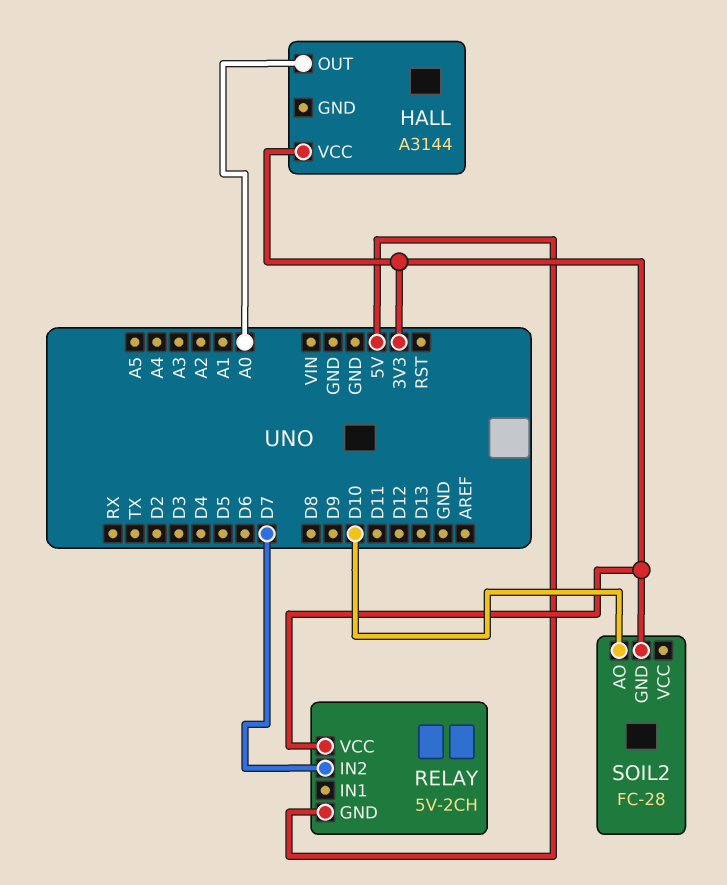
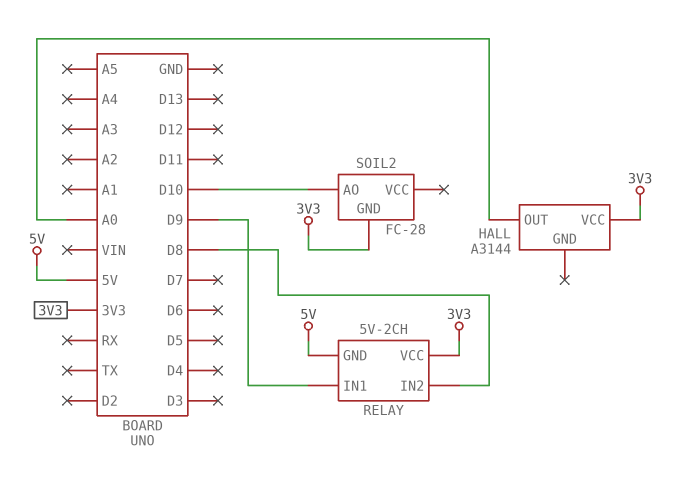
RELAY pin IN1: none -> D9
RELAY pin IN2: D7 -> D8

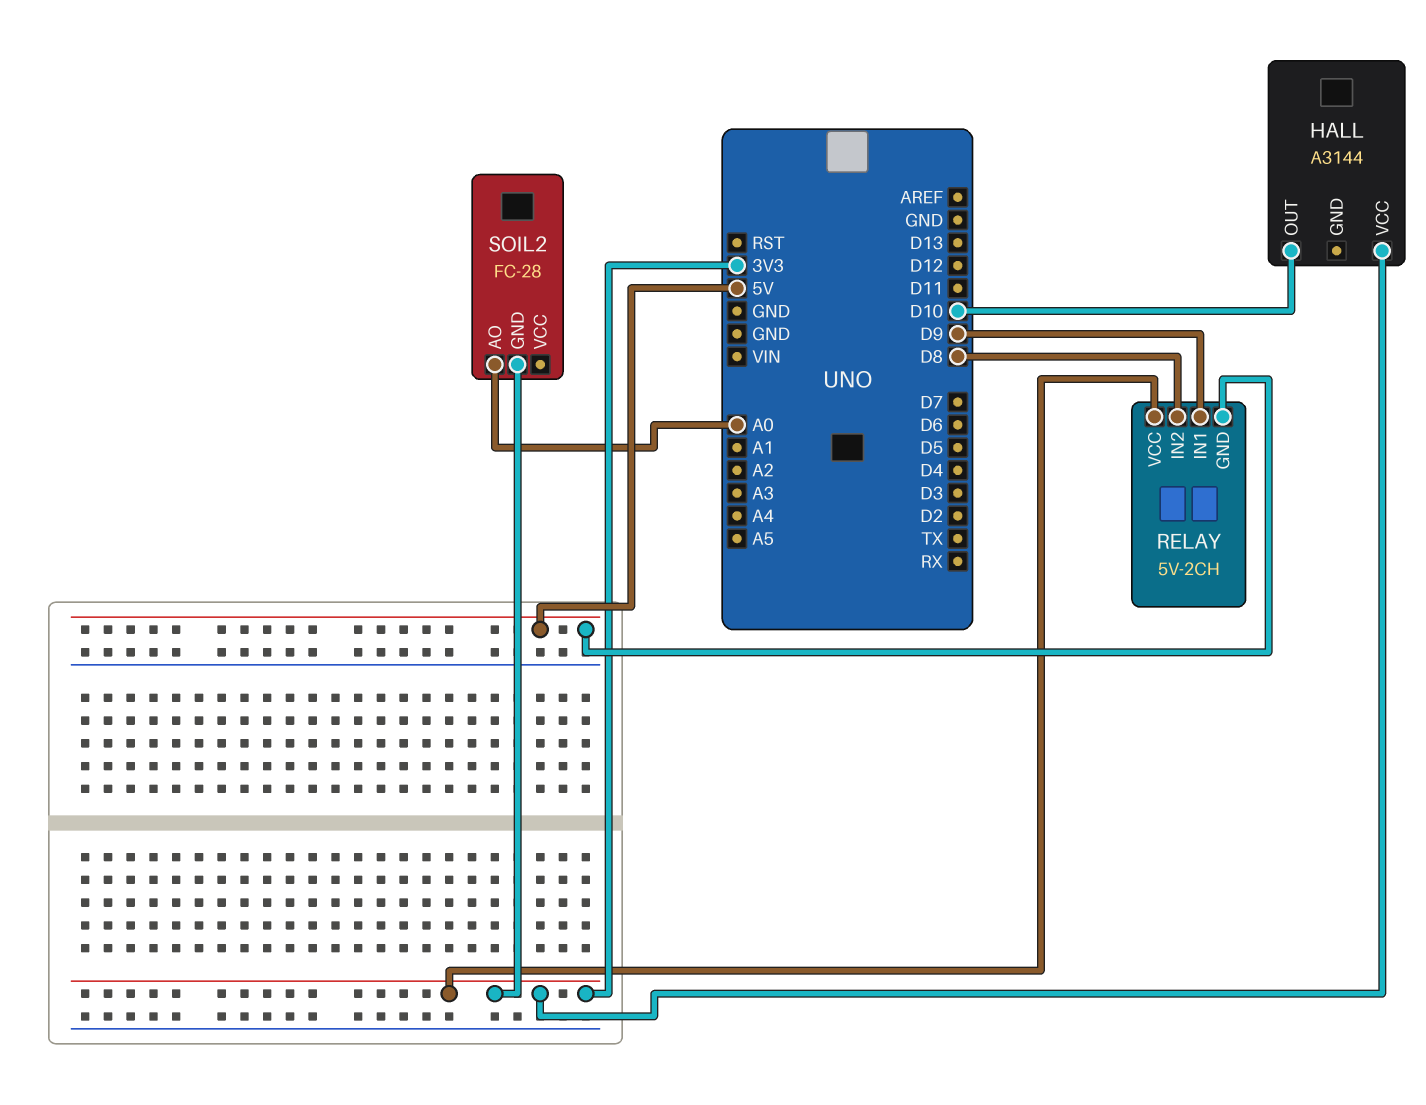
HALL pin OUT: A0 -> D10
SOIL2 pin AO: D10 -> A0

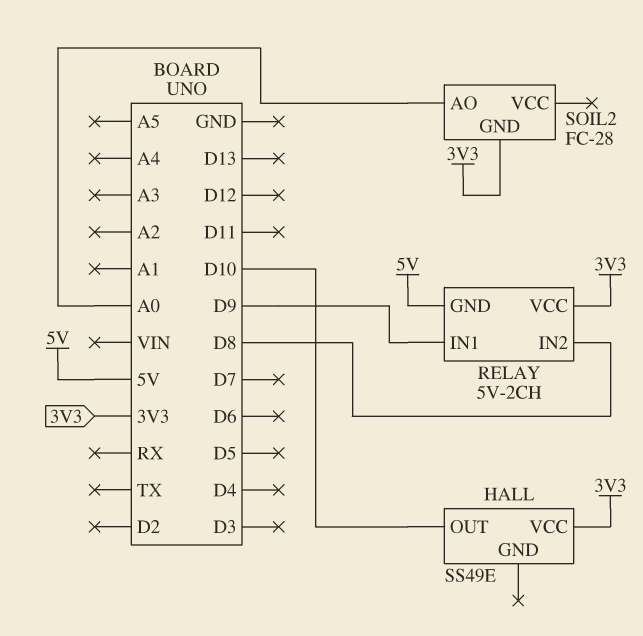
HALL: A3144 -> SS49E

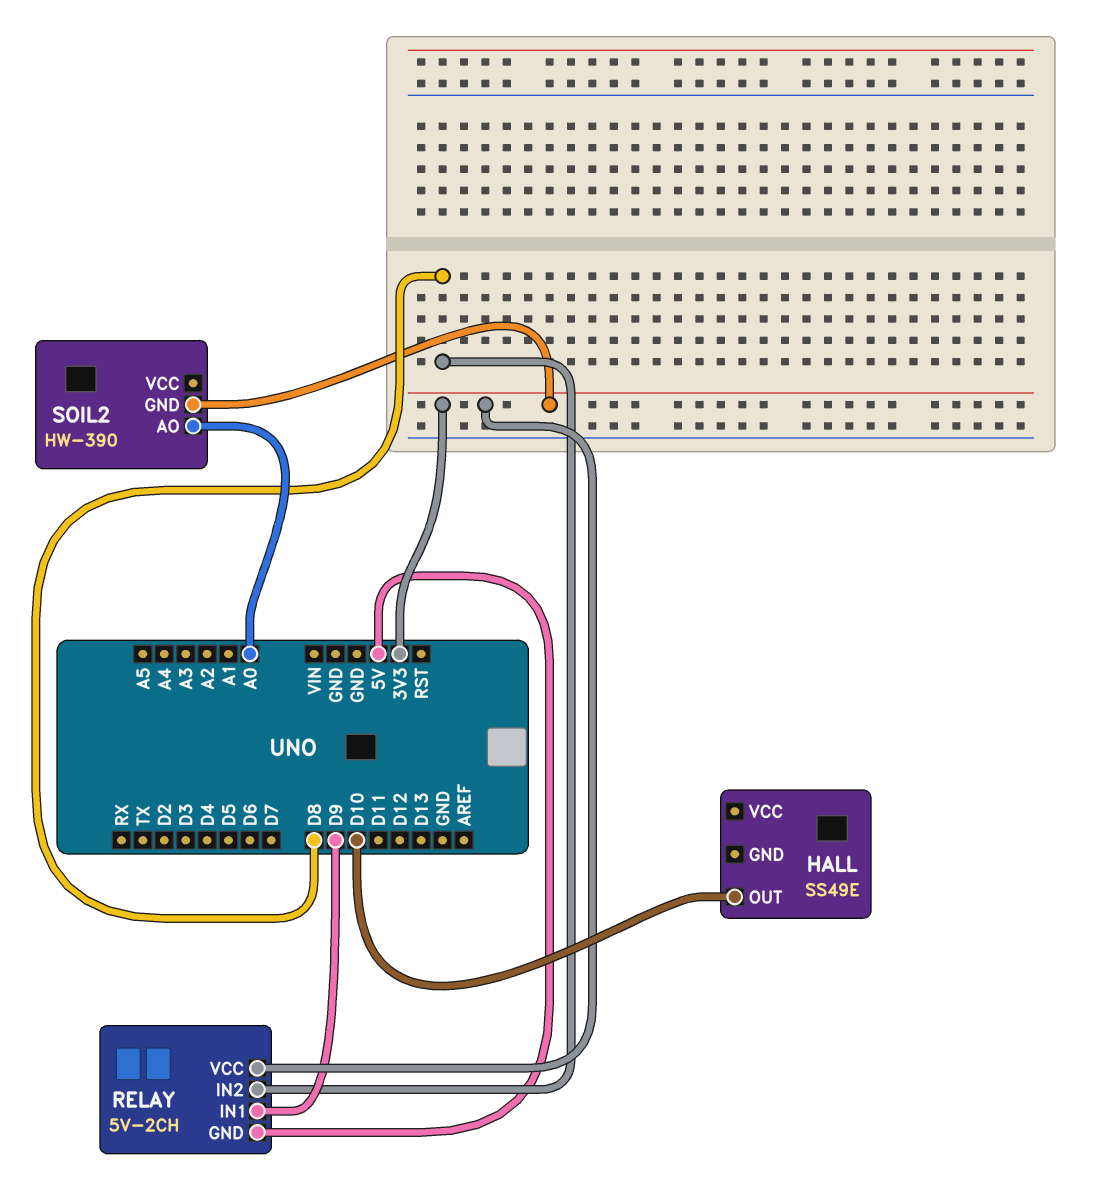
HALL pin VCC: 3V3 -> none
SOIL2: FC-28 -> HW-390

